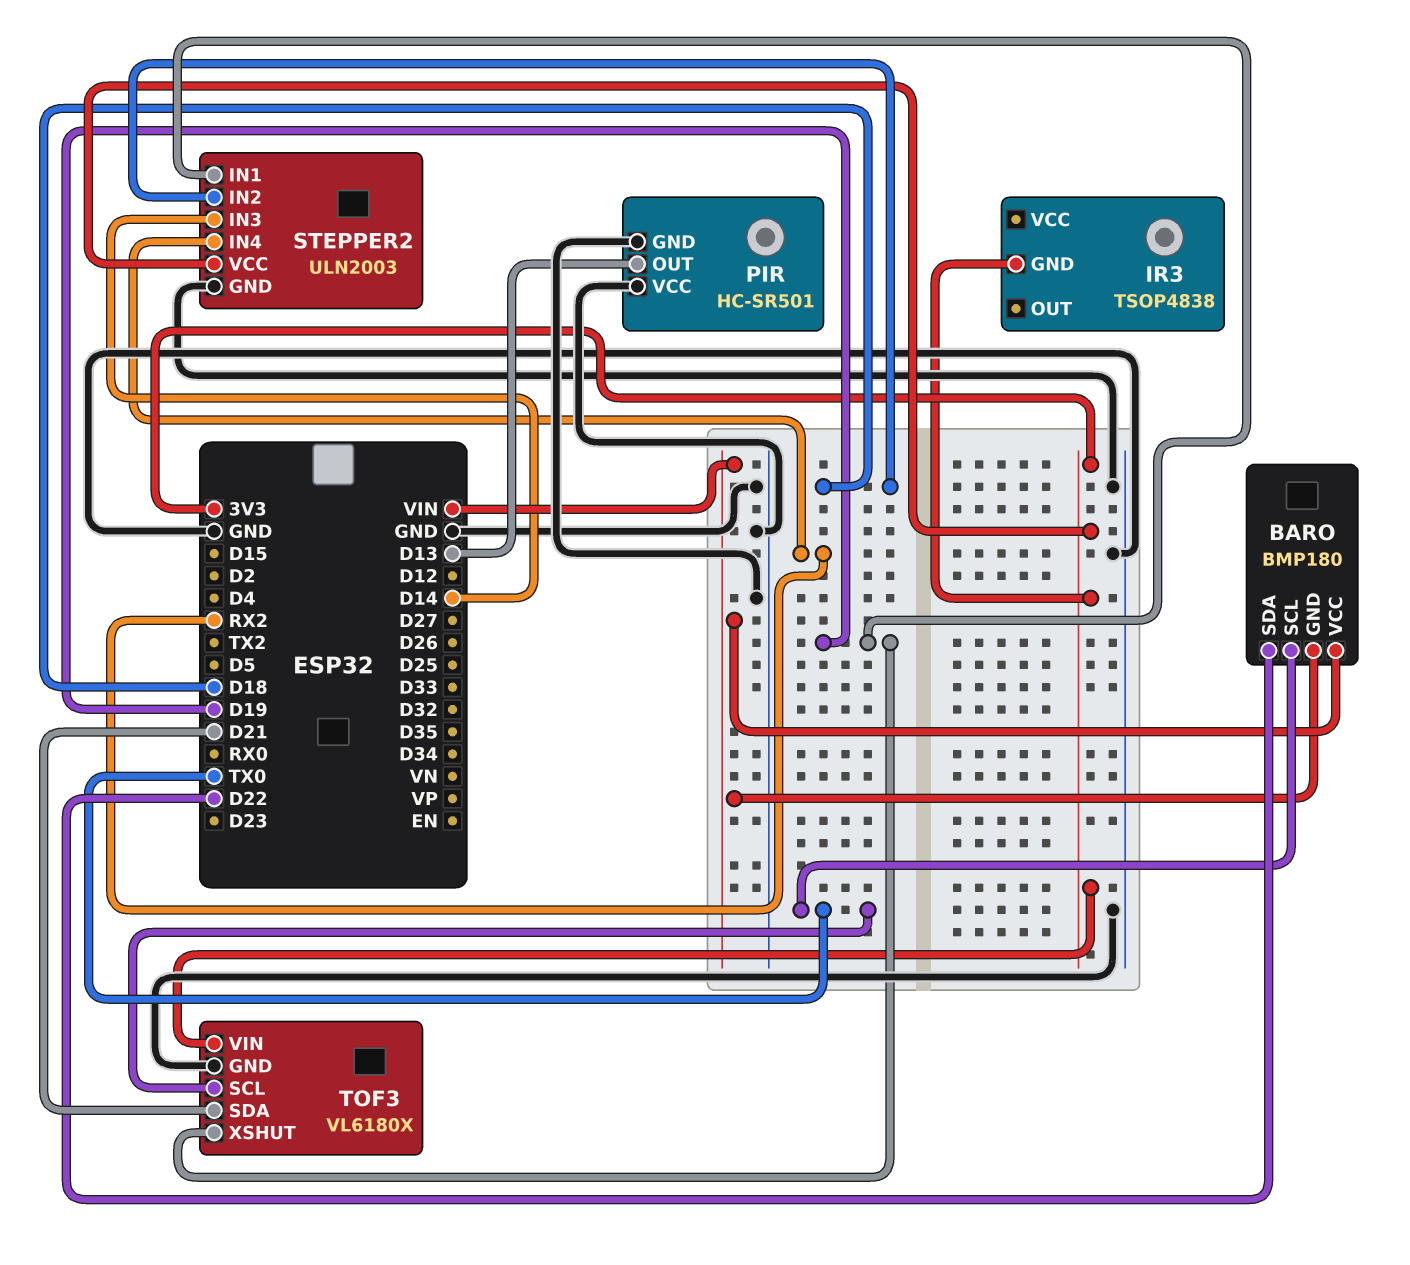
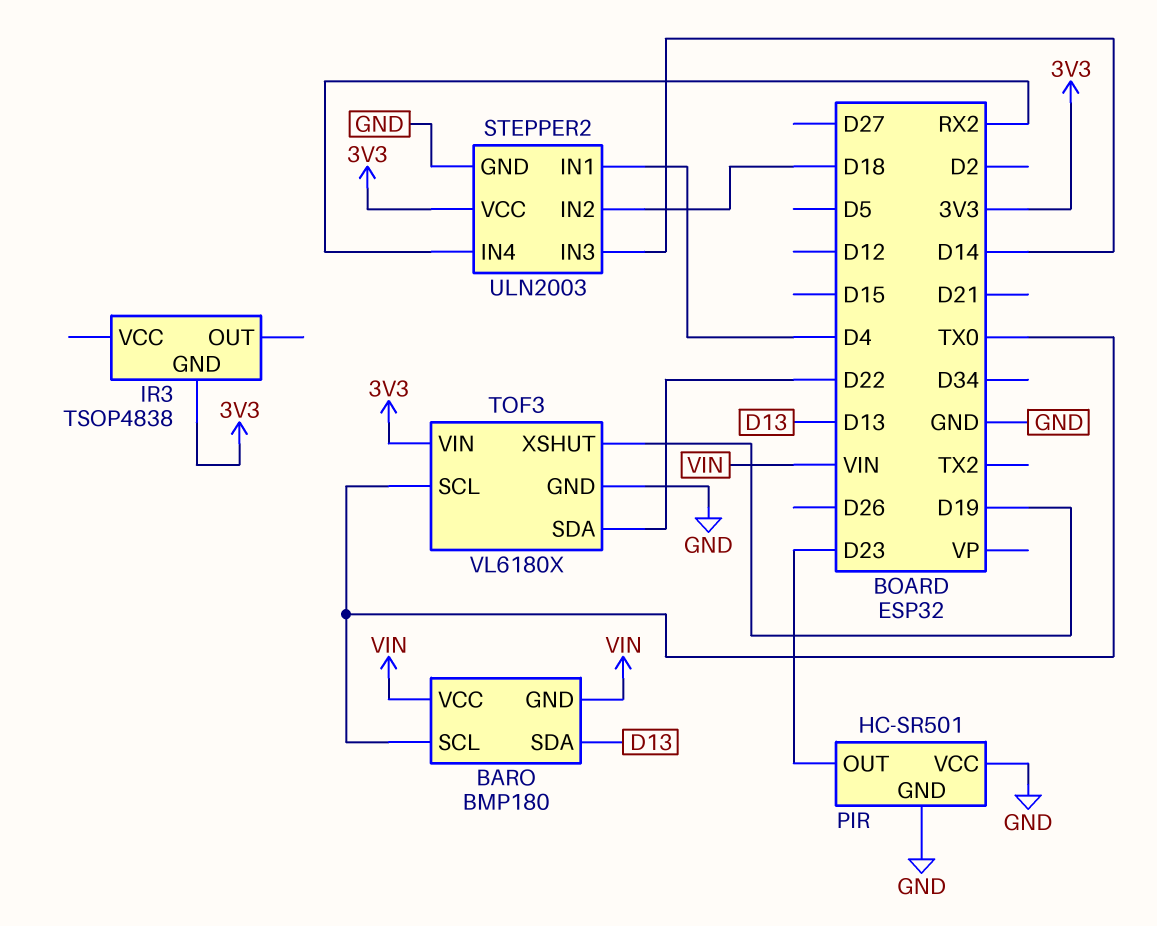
BARO pin SDA: D22 -> D13
PIR pin OUT: D13 -> D23
STEPPER2 pin IN1: D19 -> D4
TOF3 pin SDA: D21 -> D22

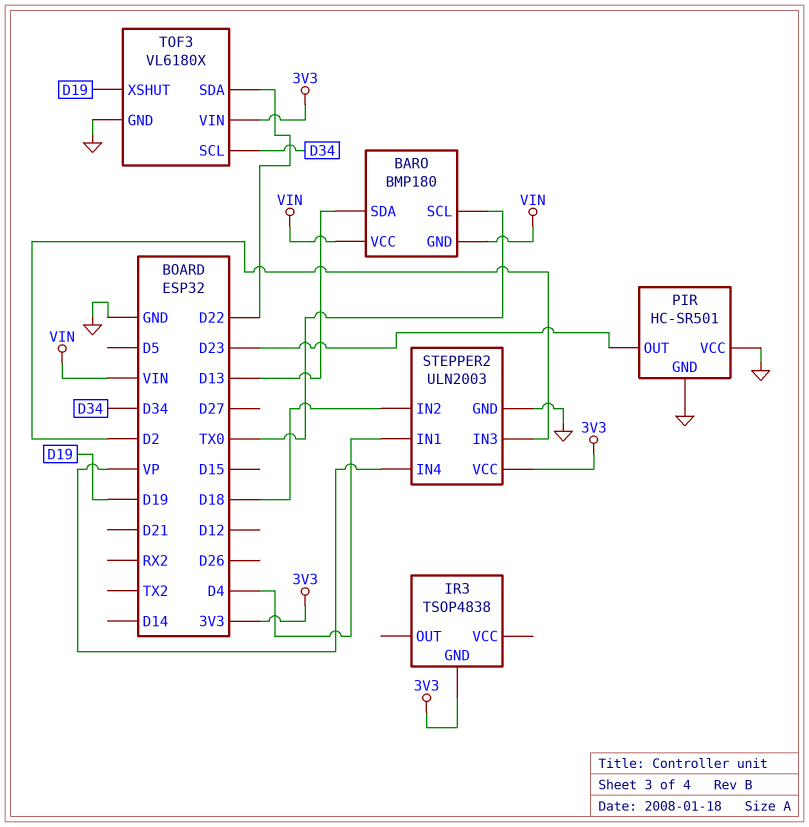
STEPPER2 pin IN3: D14 -> D2
STEPPER2 pin IN4: RX2 -> VP
TOF3 pin SCL: TX0 -> D34

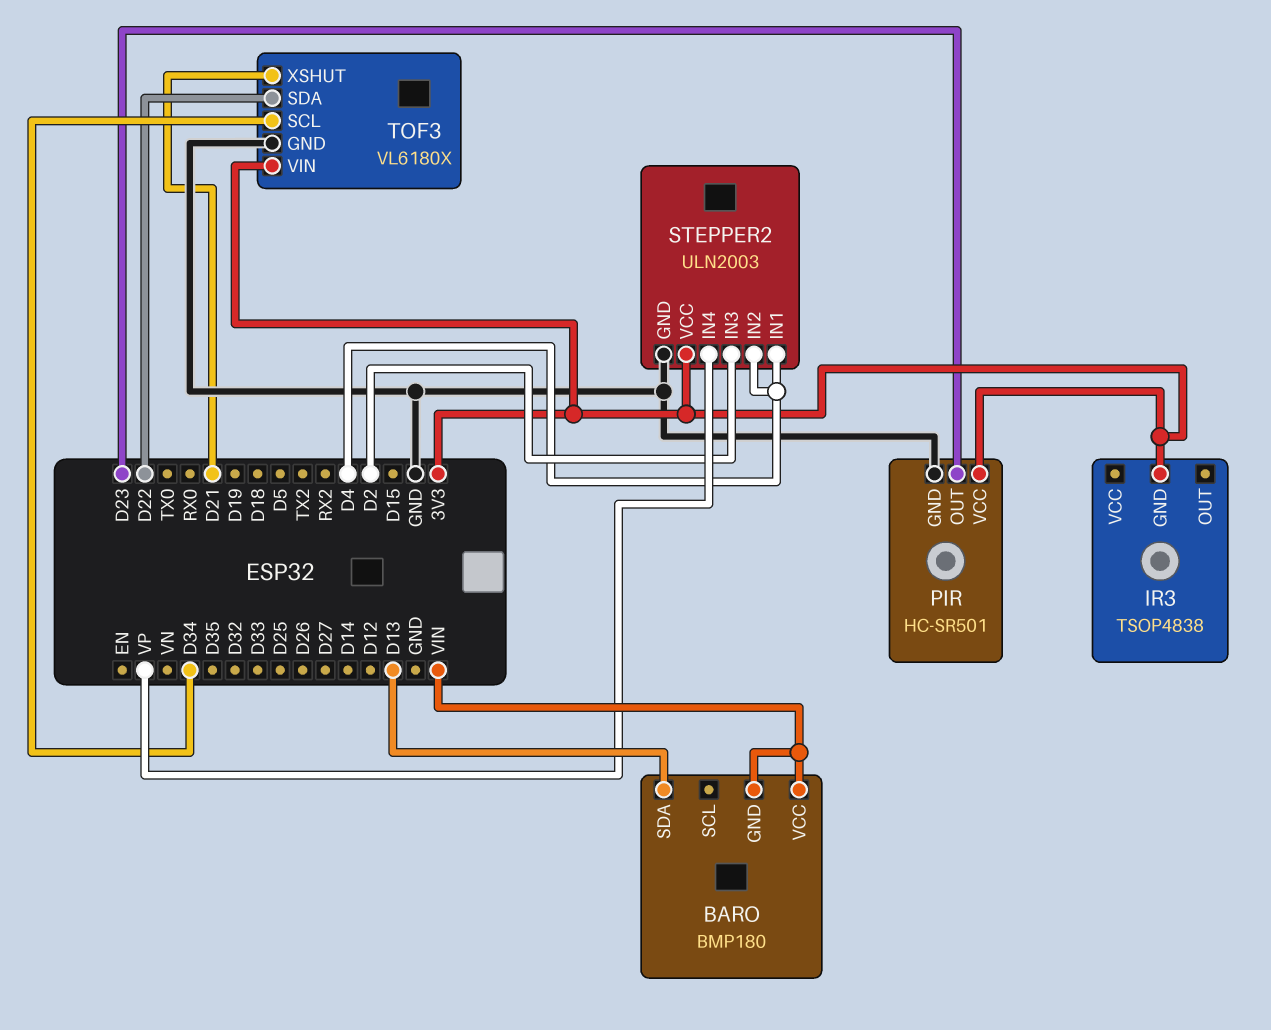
BARO pin SCL: TX0 -> none
PIR pin VCC: GND -> 3V3
STEPPER2 pin IN2: D18 -> D4
TOF3 pin XSHUT: D19 -> D21

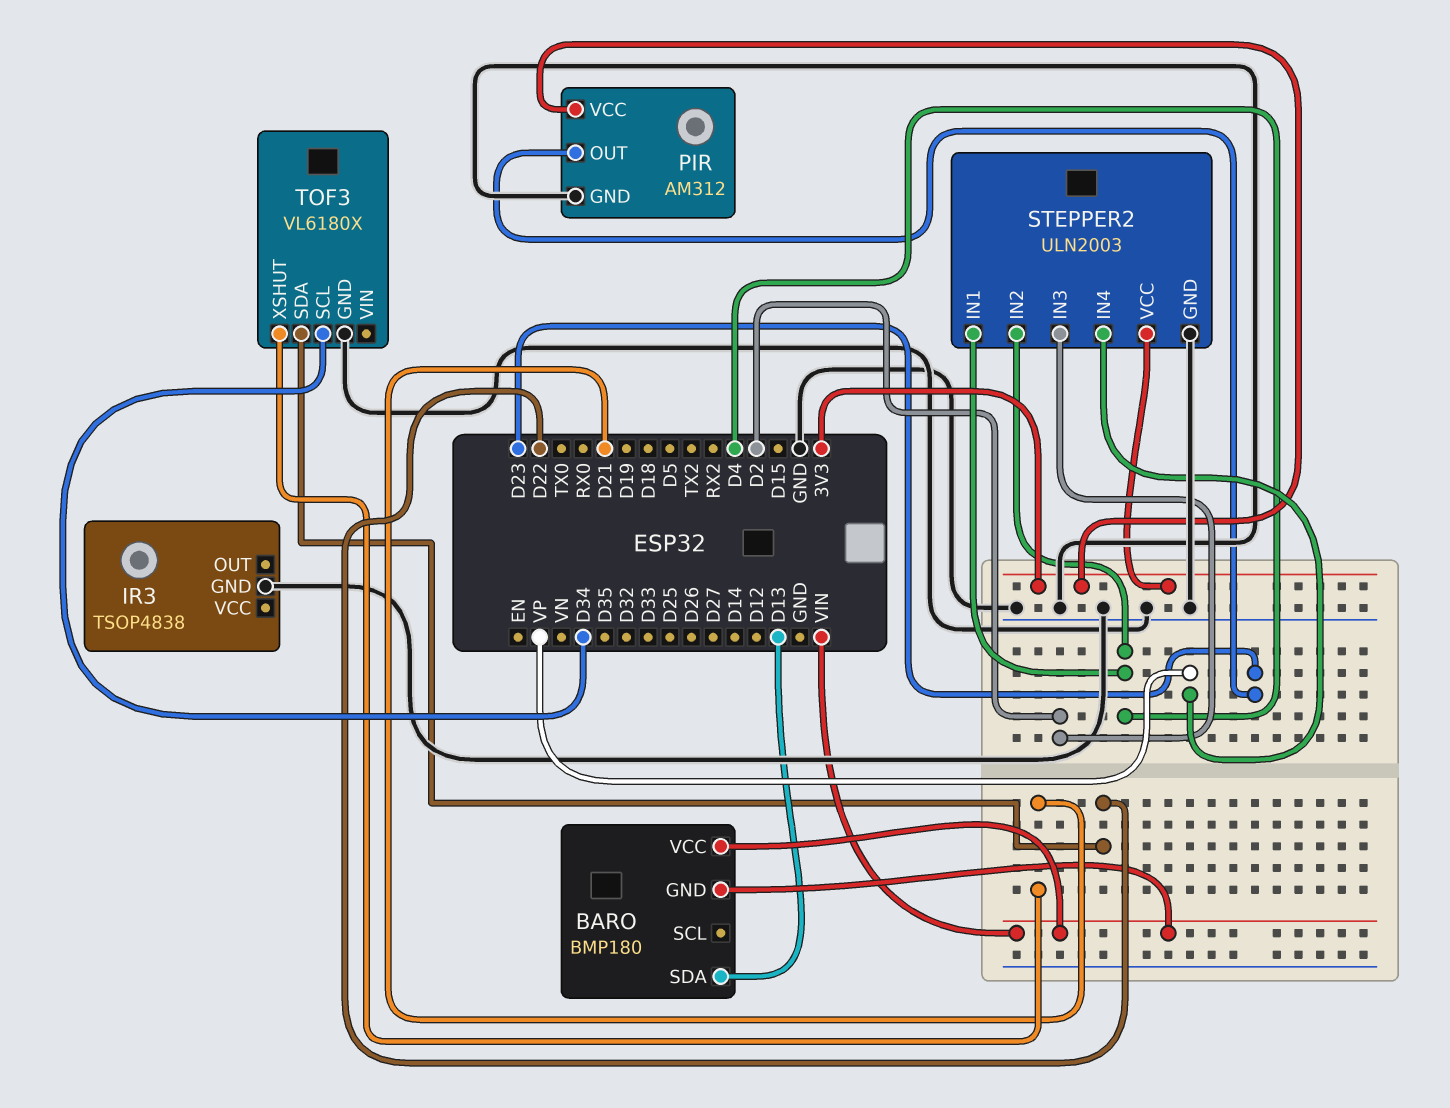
IR3 pin GND: 3V3 -> GND
PIR: HC-SR501 -> AM312
TOF3 pin VIN: 3V3 -> none

